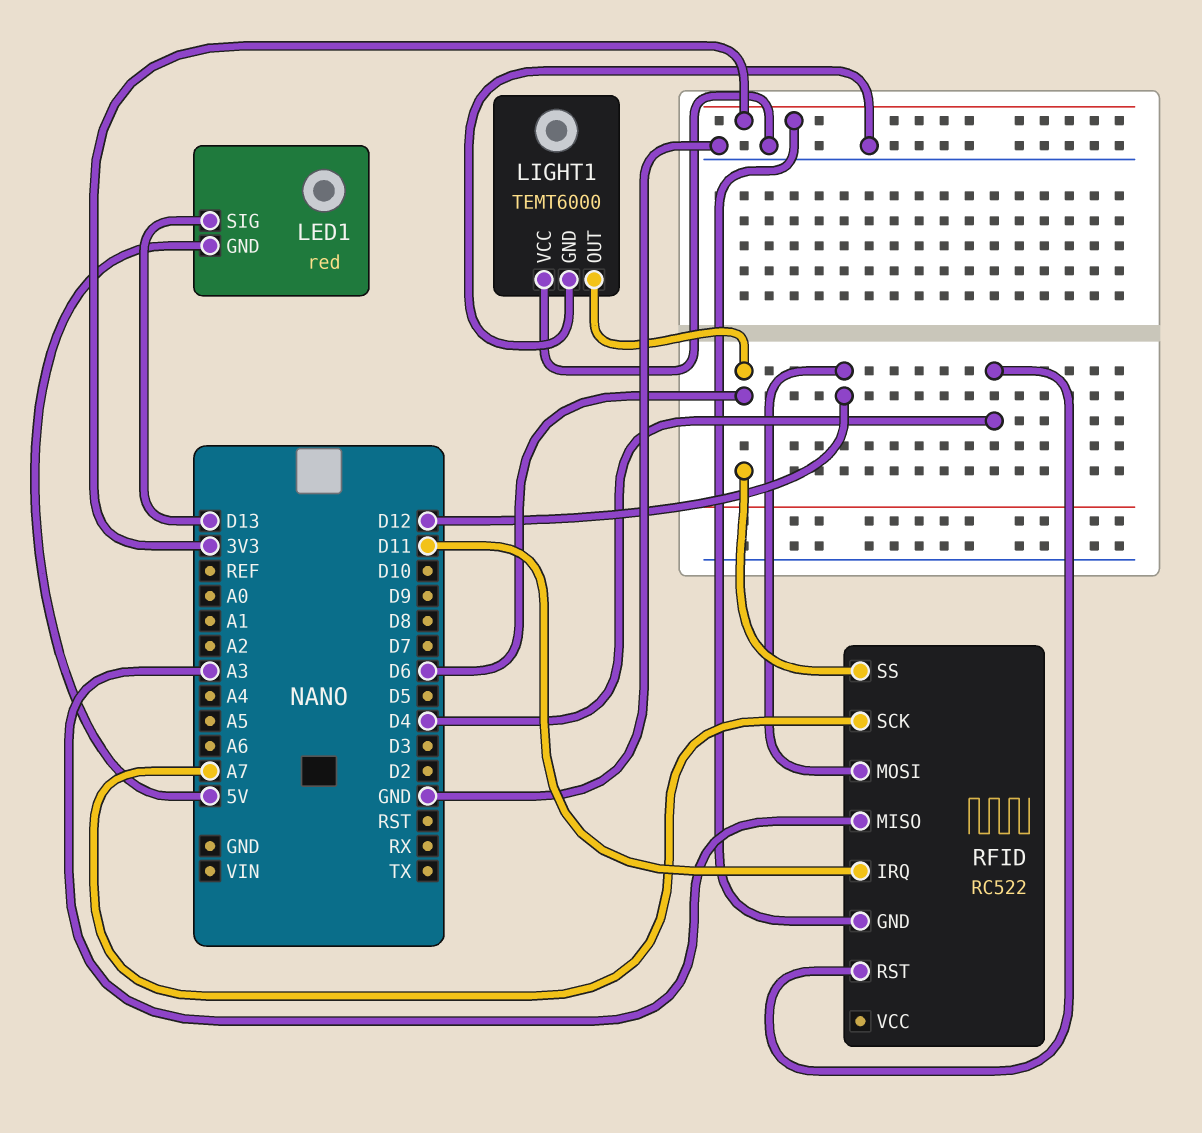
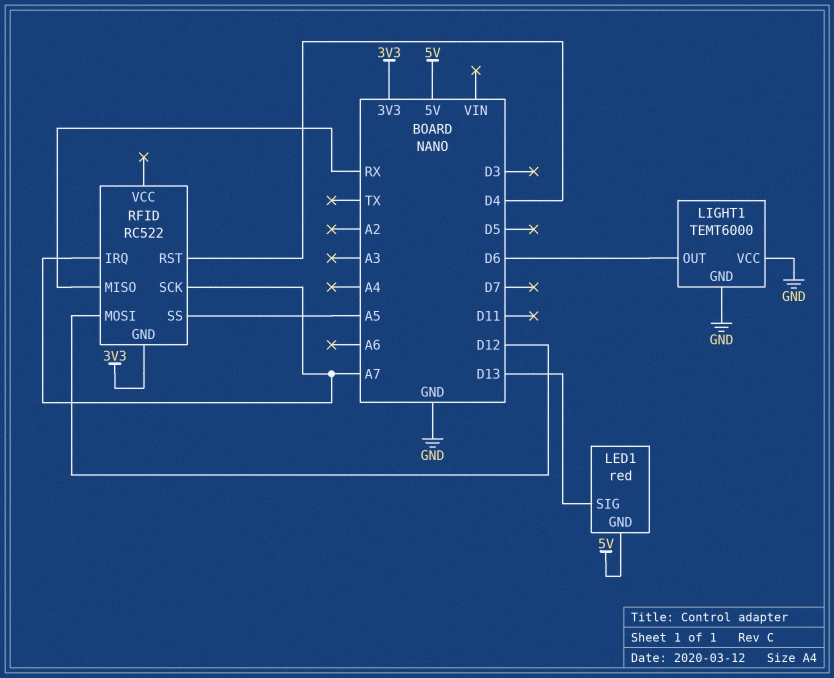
RFID pin IRQ: D11 -> A7
RFID pin MISO: A3 -> RX
RFID pin SS: D6 -> A5

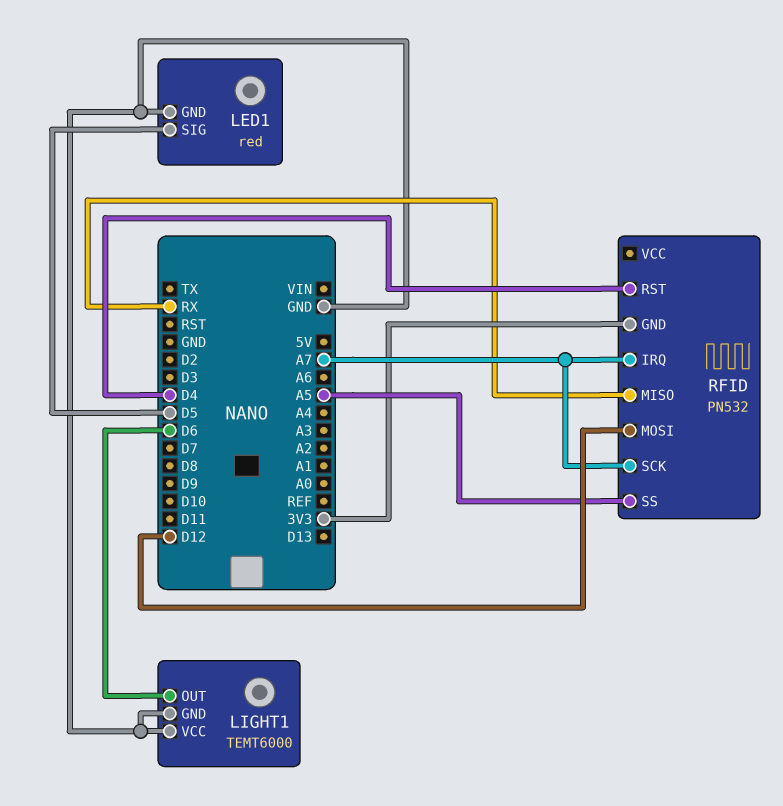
LED1 pin GND: 5V -> GND
LED1 pin SIG: D13 -> D5
RFID: RC522 -> PN532

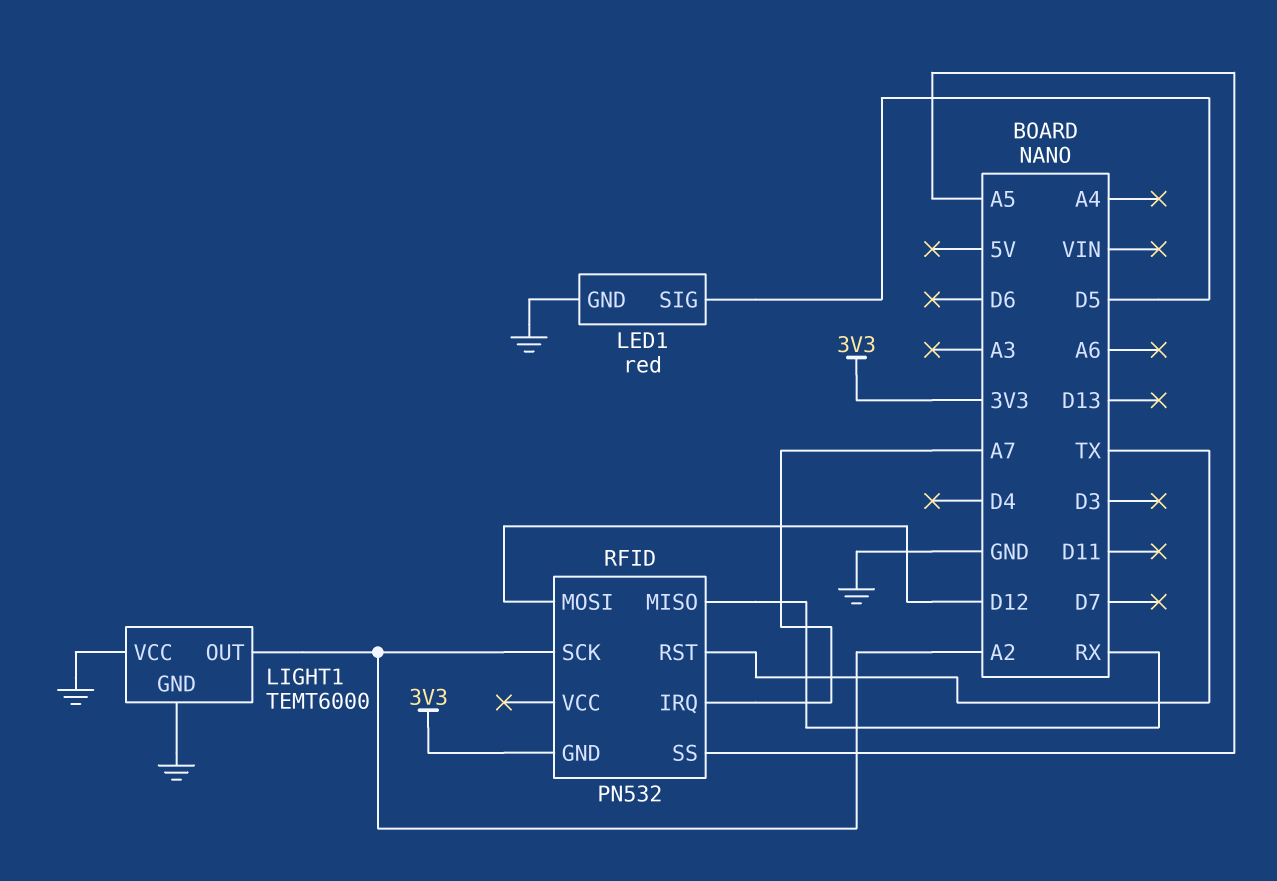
LIGHT1 pin OUT: D6 -> A2
RFID pin RST: D4 -> TX
RFID pin SCK: A7 -> A2

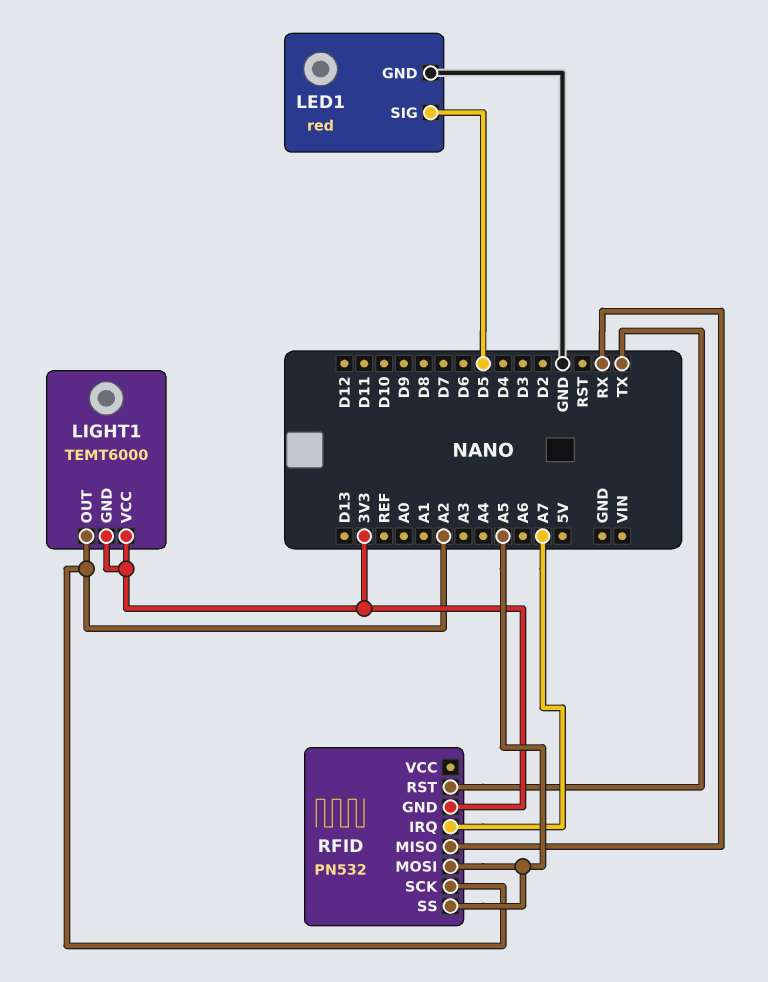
LIGHT1 pin GND: GND -> 3V3
LIGHT1 pin VCC: GND -> 3V3
RFID pin MOSI: D12 -> A5

